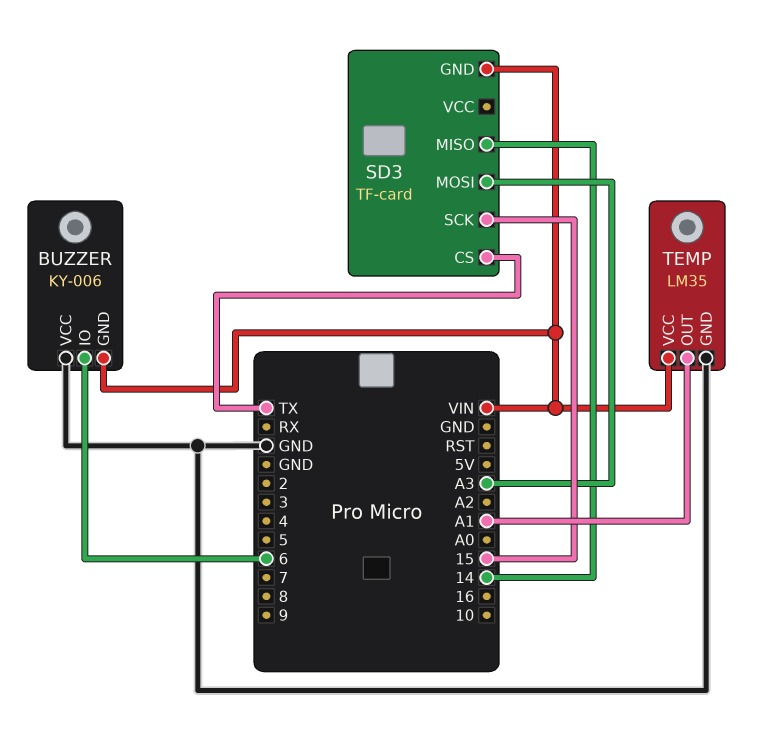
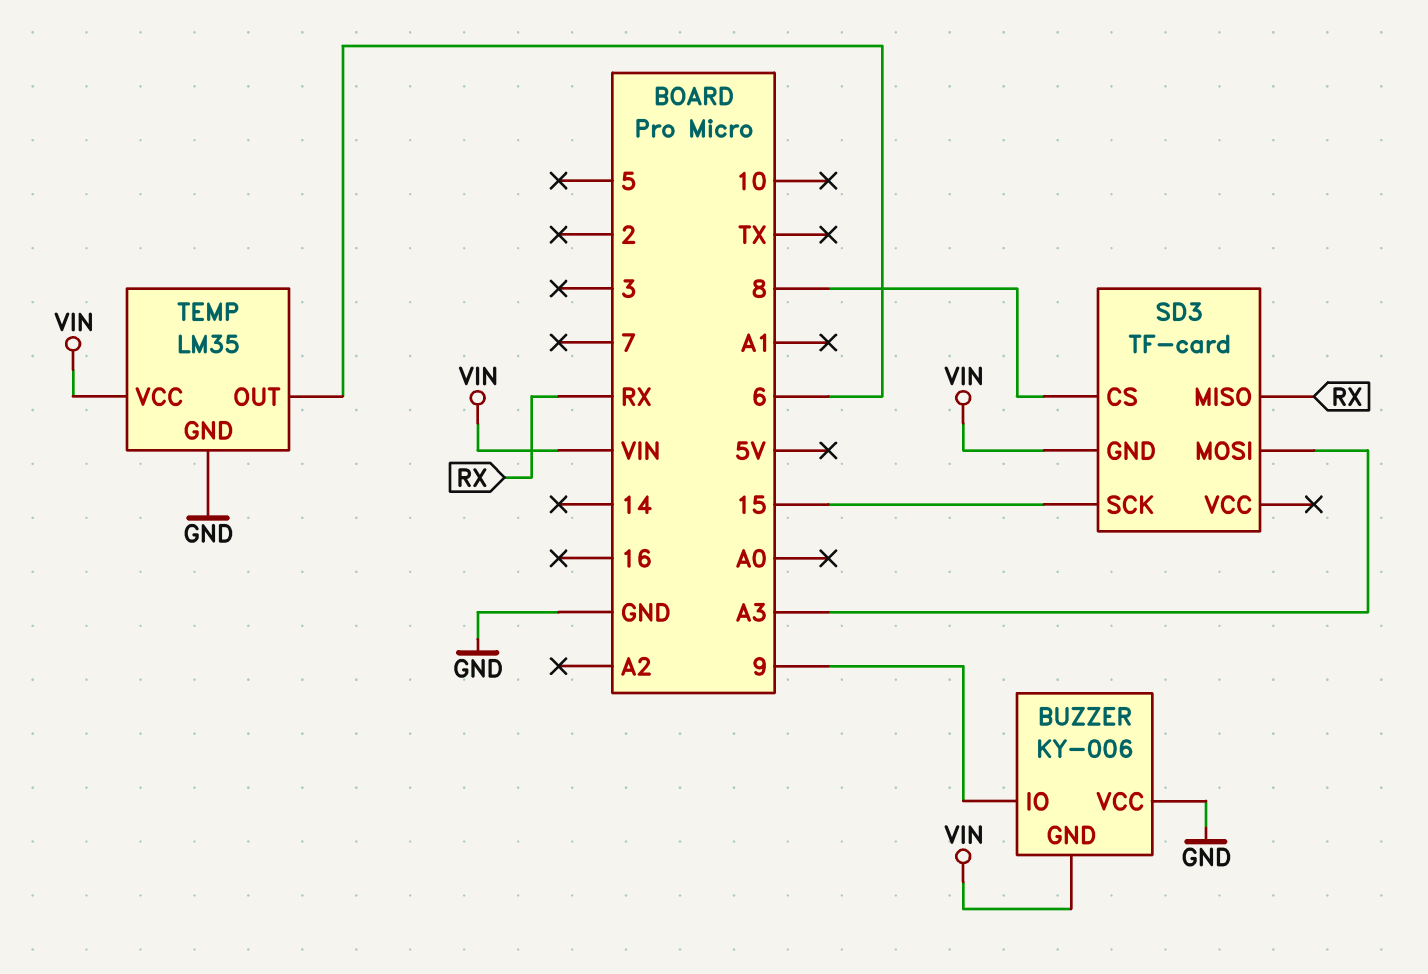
BUZZER pin IO: 6 -> 9
SD3 pin CS: TX -> 8
SD3 pin MISO: 14 -> RX
TEMP pin OUT: A1 -> 6

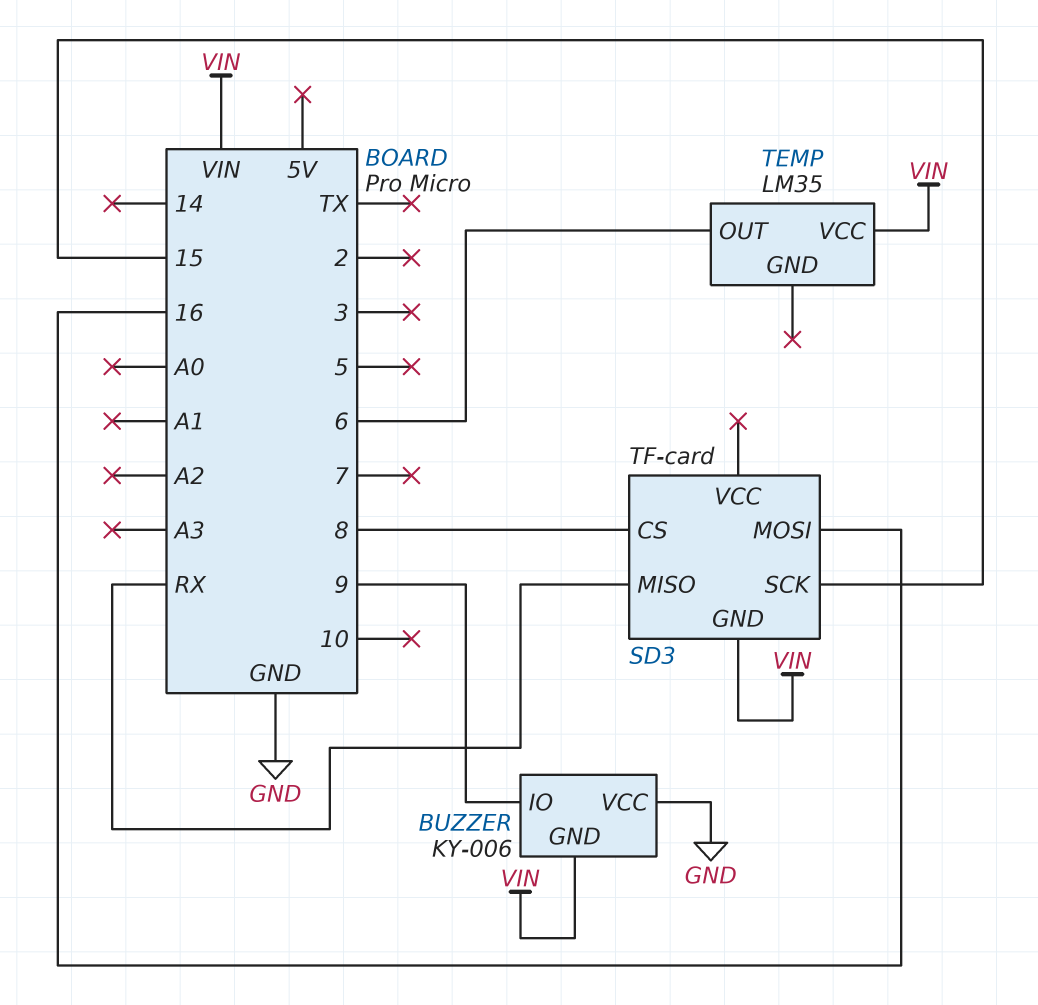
SD3 pin MOSI: A3 -> 16
TEMP pin GND: GND -> none

